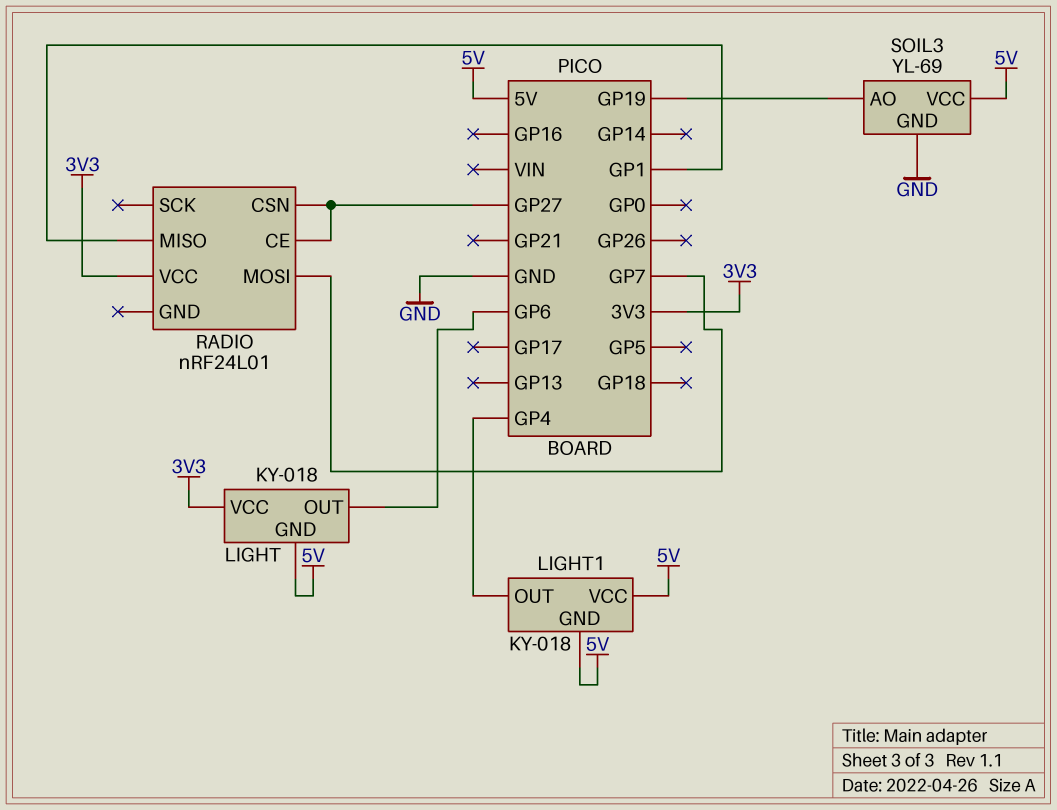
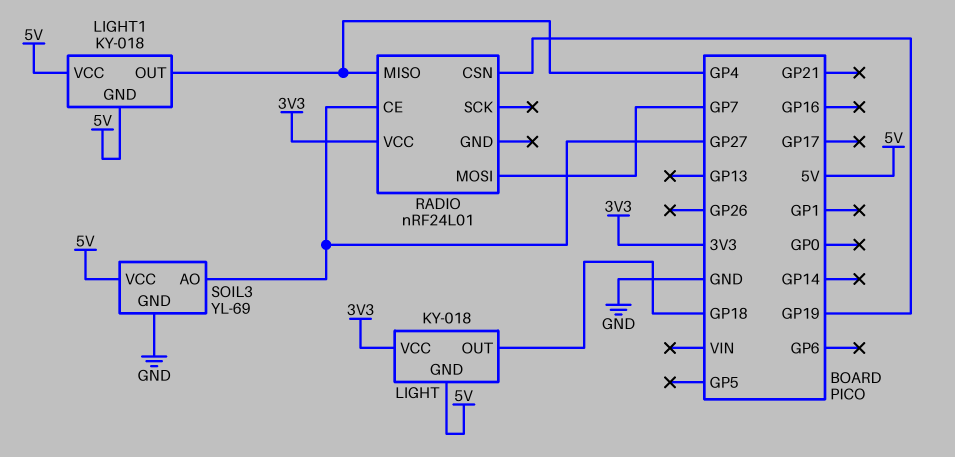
LIGHT pin OUT: GP6 -> GP18
RADIO pin CSN: GP27 -> GP19
RADIO pin MISO: GP1 -> GP4
SOIL3 pin AO: GP19 -> GP27

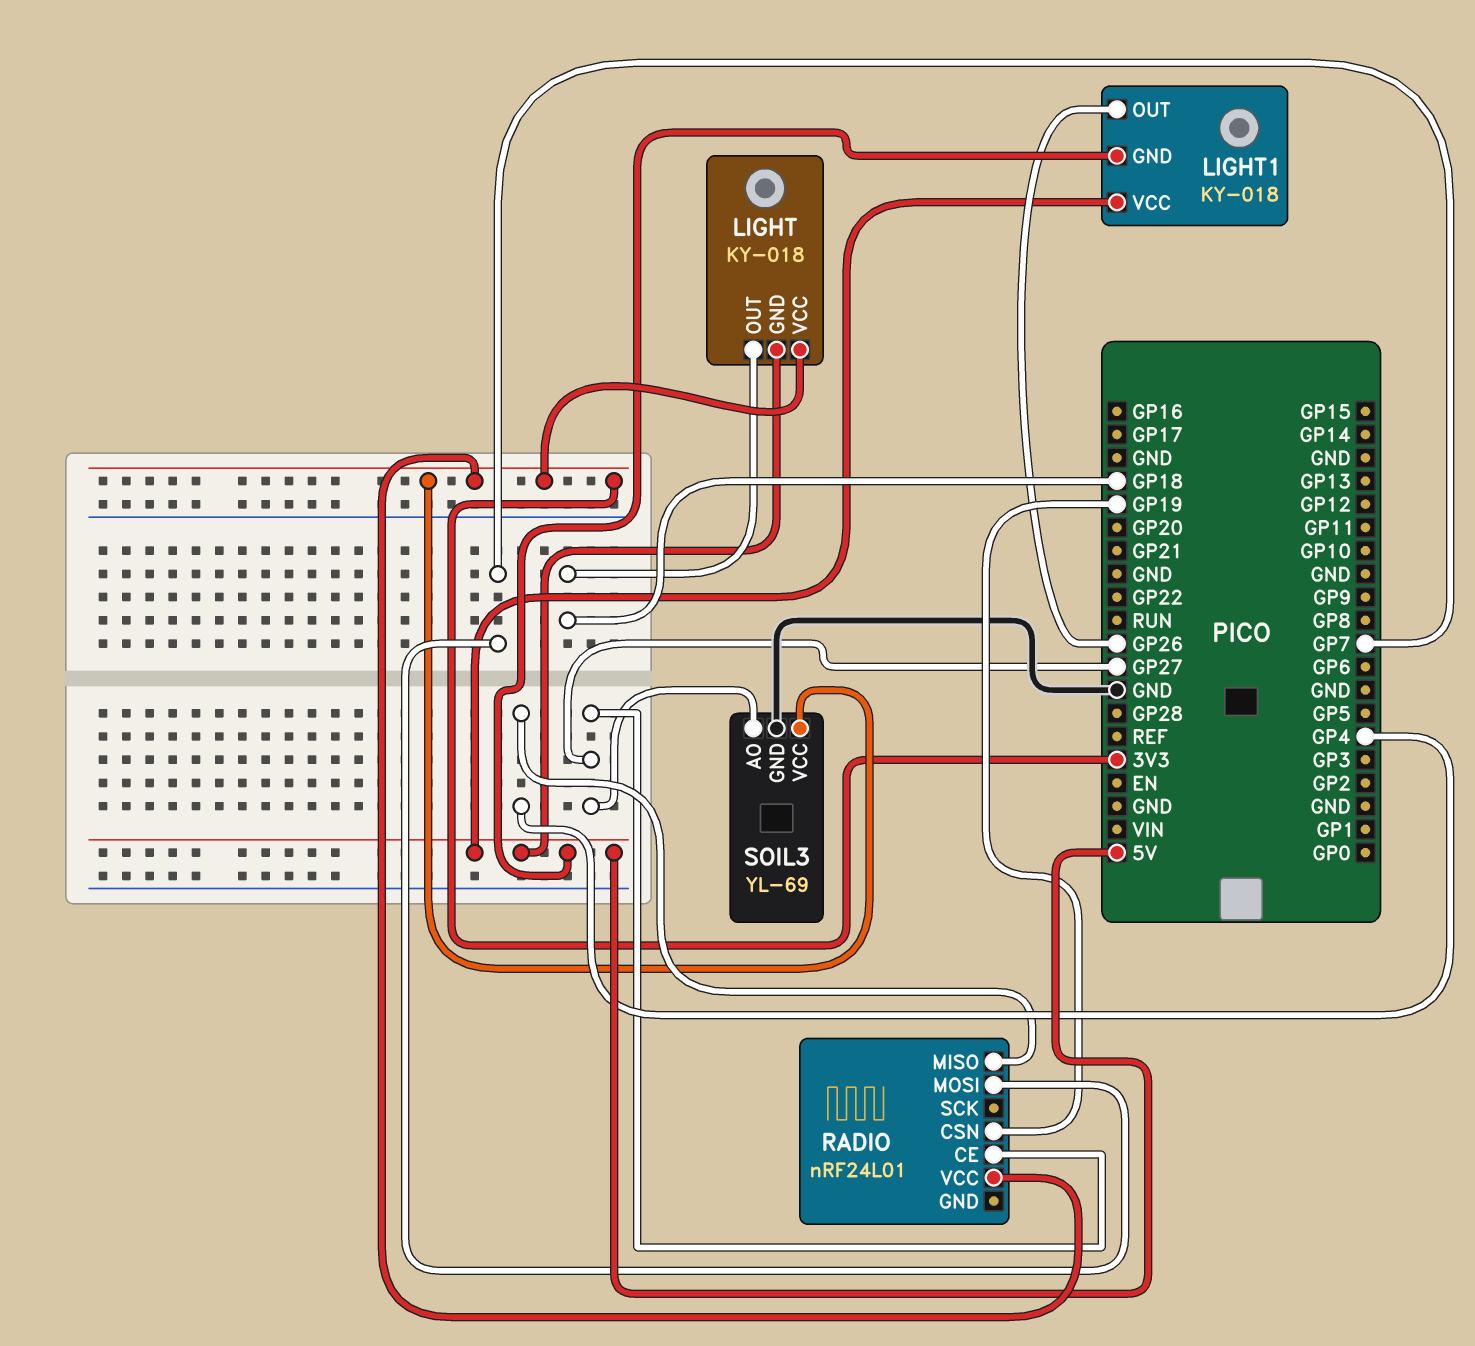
LIGHT1 pin OUT: GP4 -> GP26
SOIL3 pin VCC: 5V -> 3V3

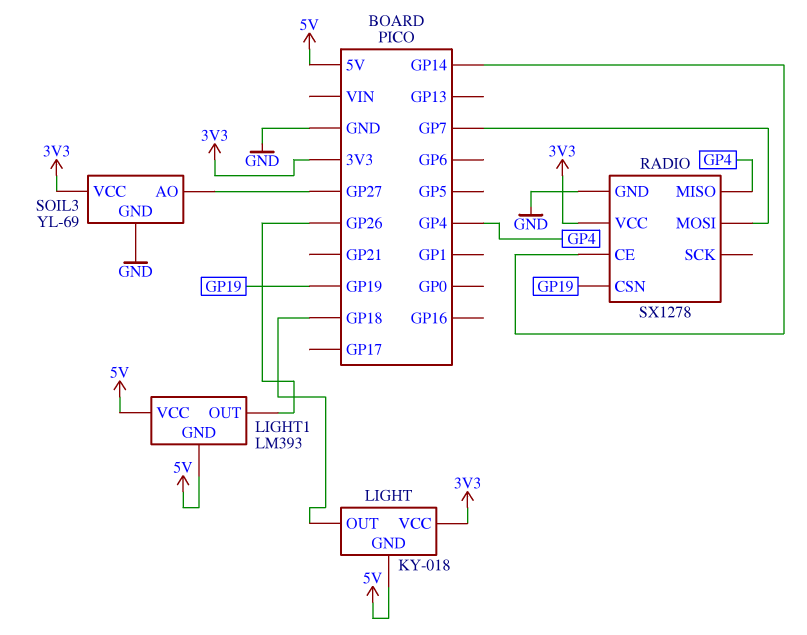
LIGHT1: KY-018 -> LM393
RADIO: nRF24L01 -> SX1278
RADIO pin CE: GP27 -> GP14
RADIO pin GND: none -> GND

